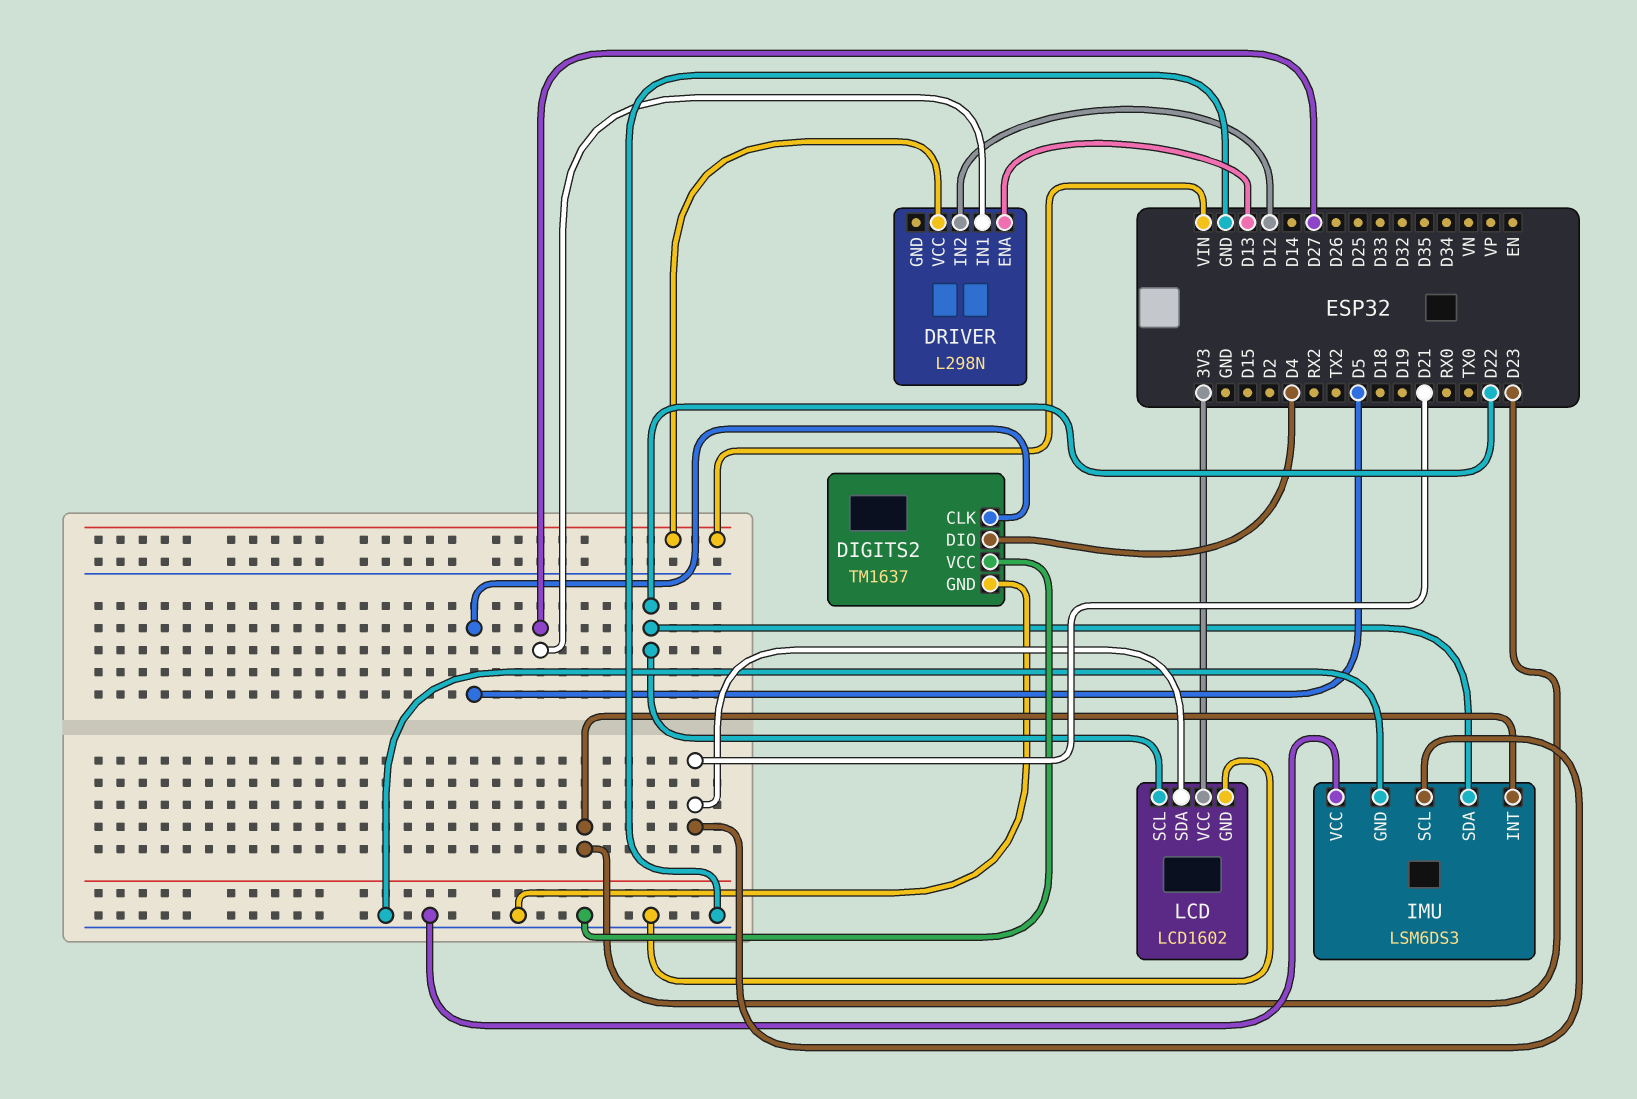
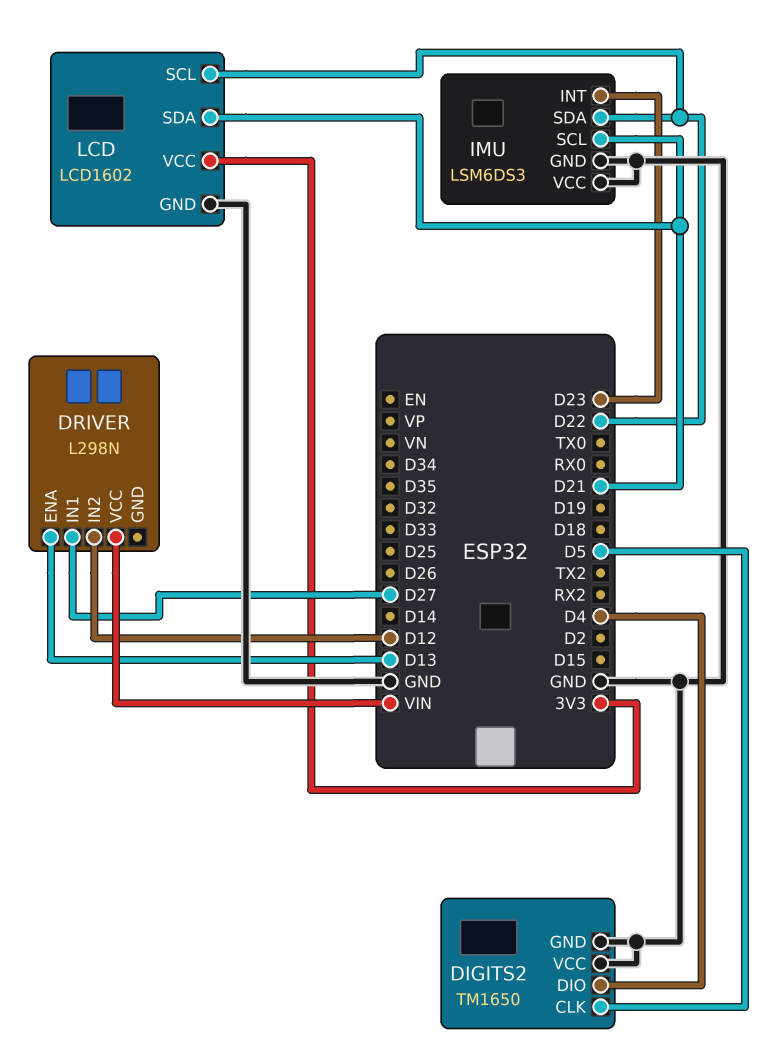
DIGITS2: TM1637 -> TM1650

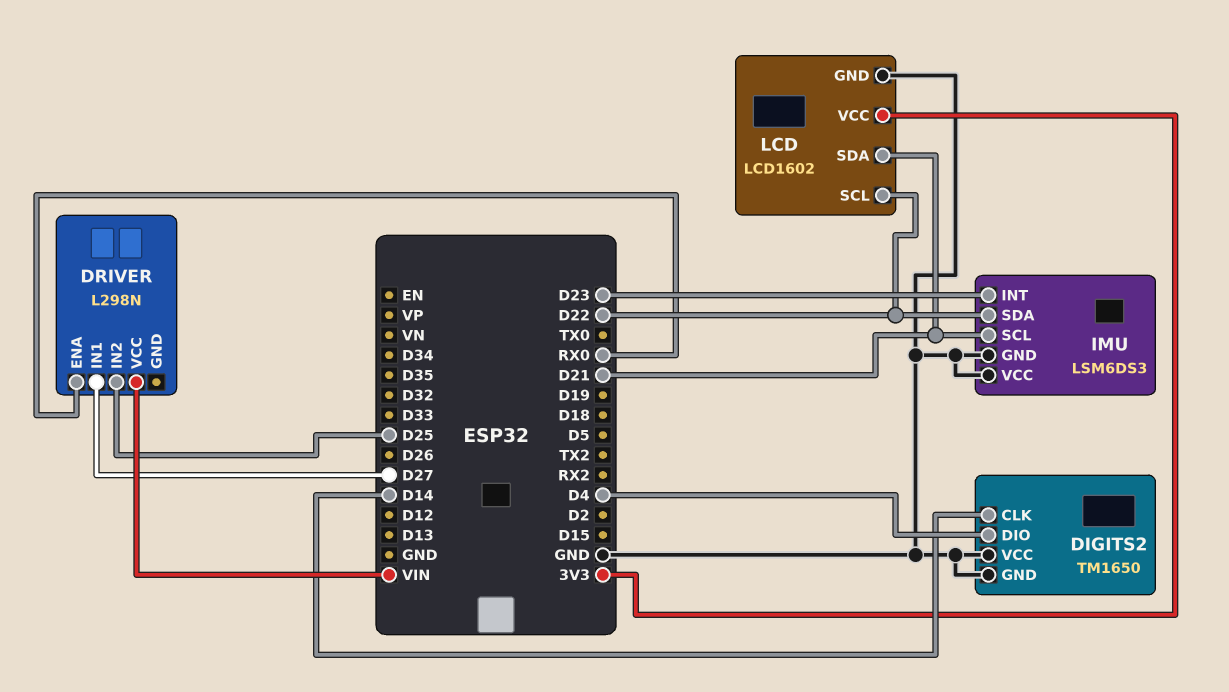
DIGITS2 pin CLK: D5 -> D14
DRIVER pin ENA: D13 -> RX0
DRIVER pin IN2: D12 -> D25

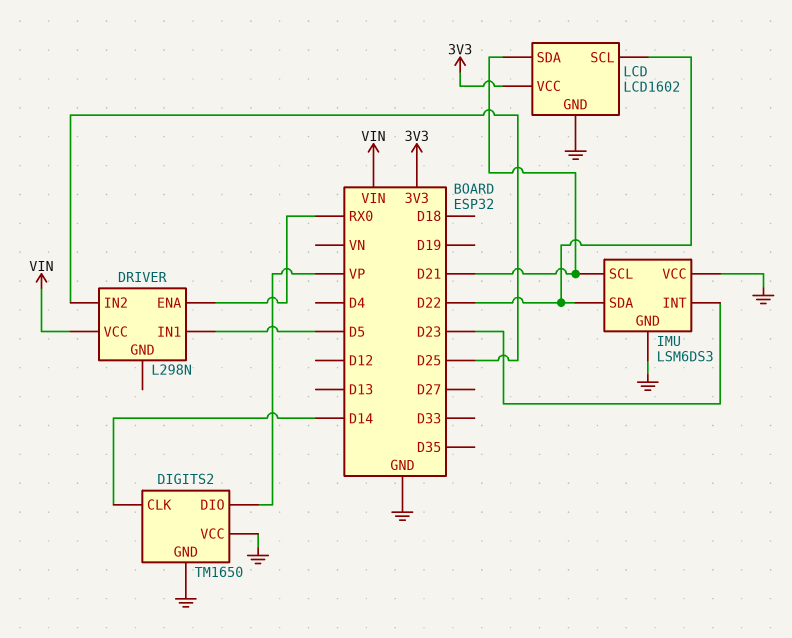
DIGITS2 pin DIO: D4 -> VP
DRIVER pin IN1: D27 -> D5

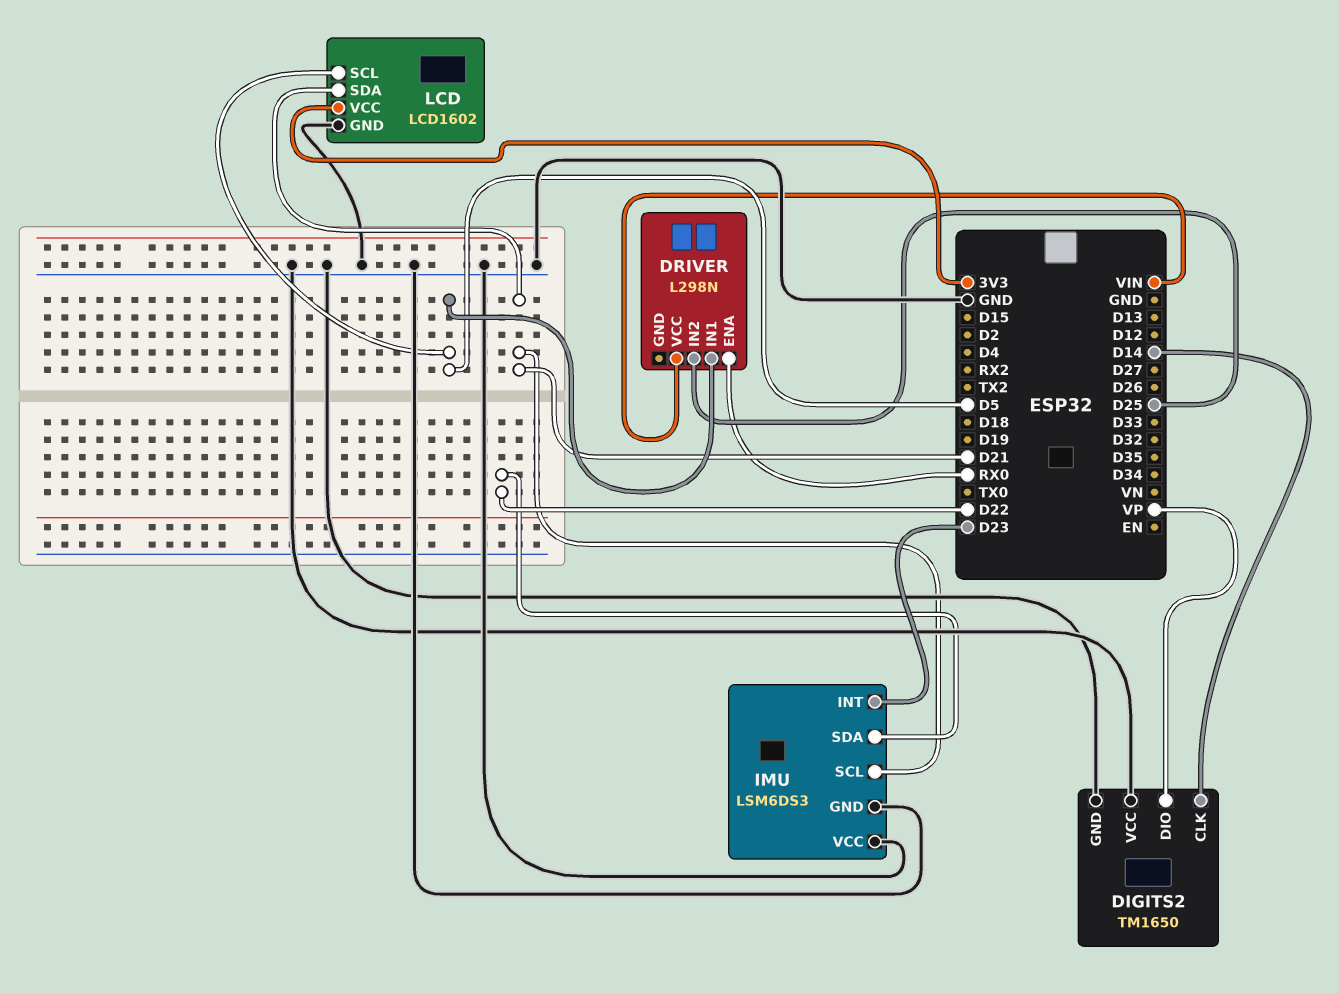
LCD pin SCL: D22 -> D5

